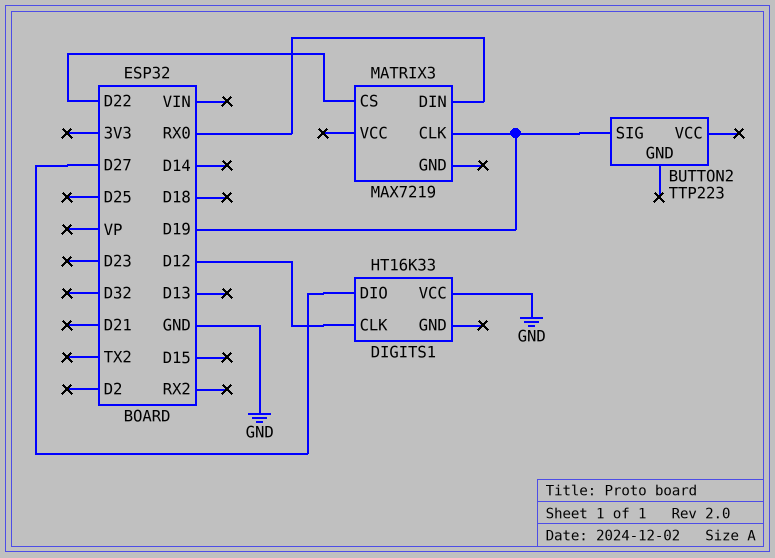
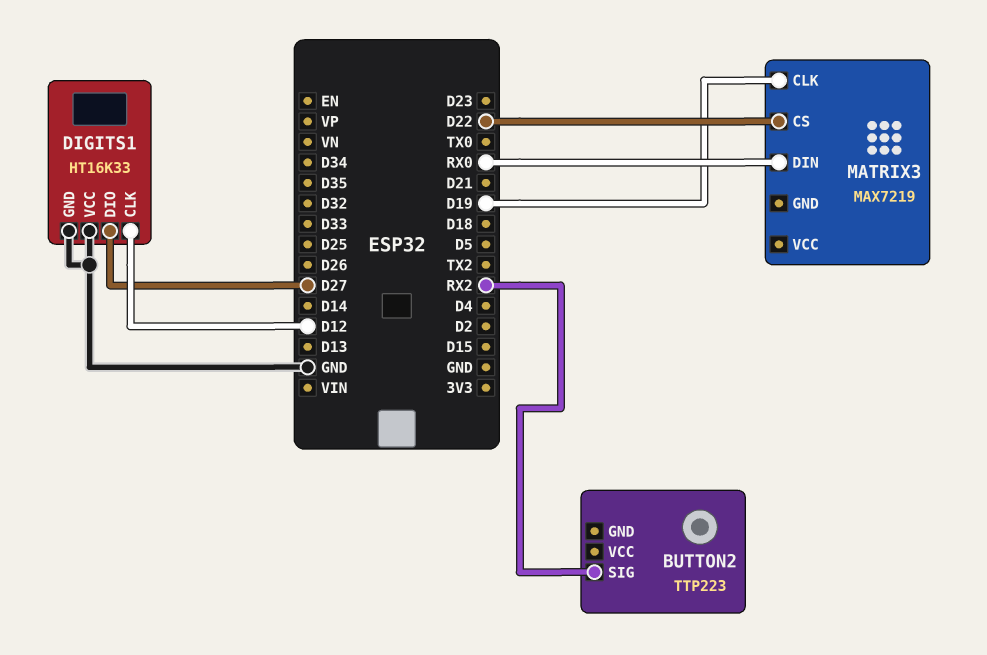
BUTTON2 pin SIG: D19 -> RX2
DIGITS1 pin GND: none -> GND

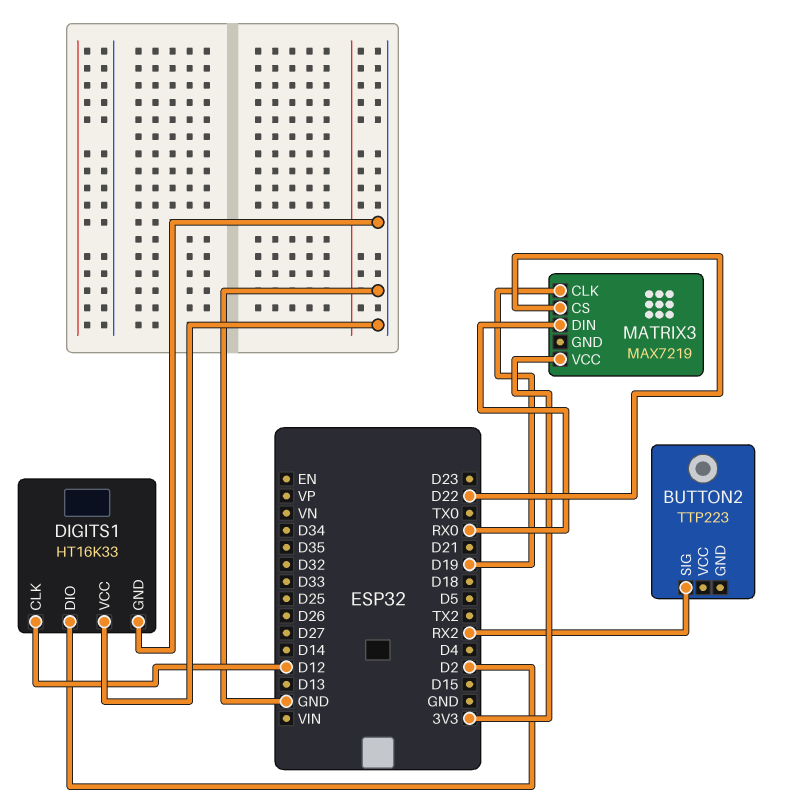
DIGITS1 pin DIO: D27 -> D2
MATRIX3 pin VCC: none -> 3V3

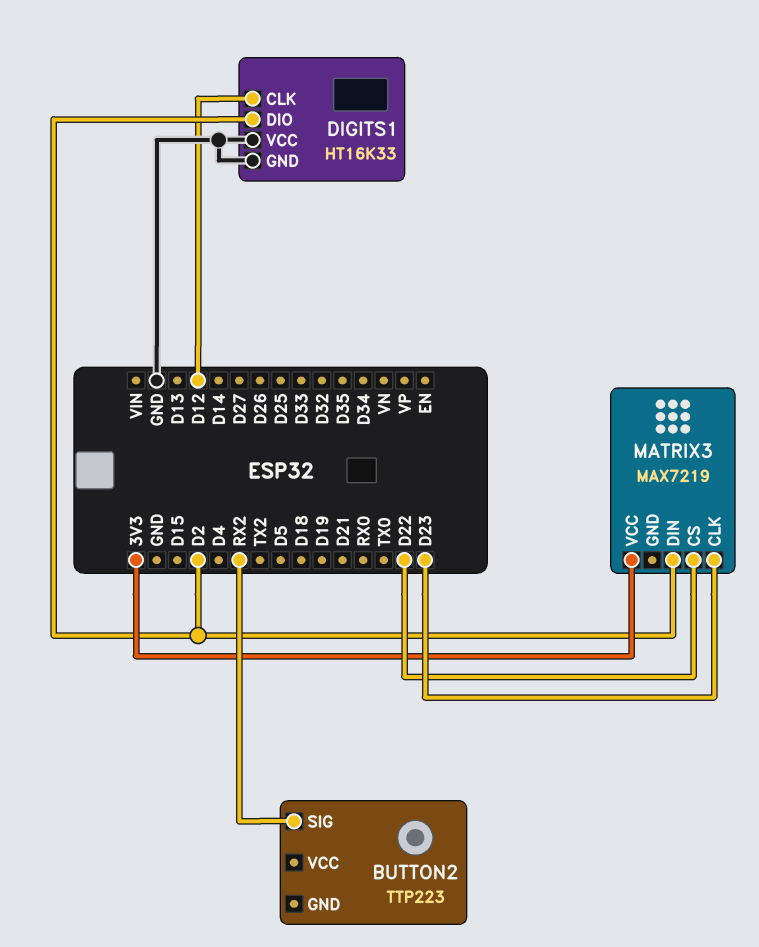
MATRIX3 pin CLK: D19 -> D23
MATRIX3 pin DIN: RX0 -> D2

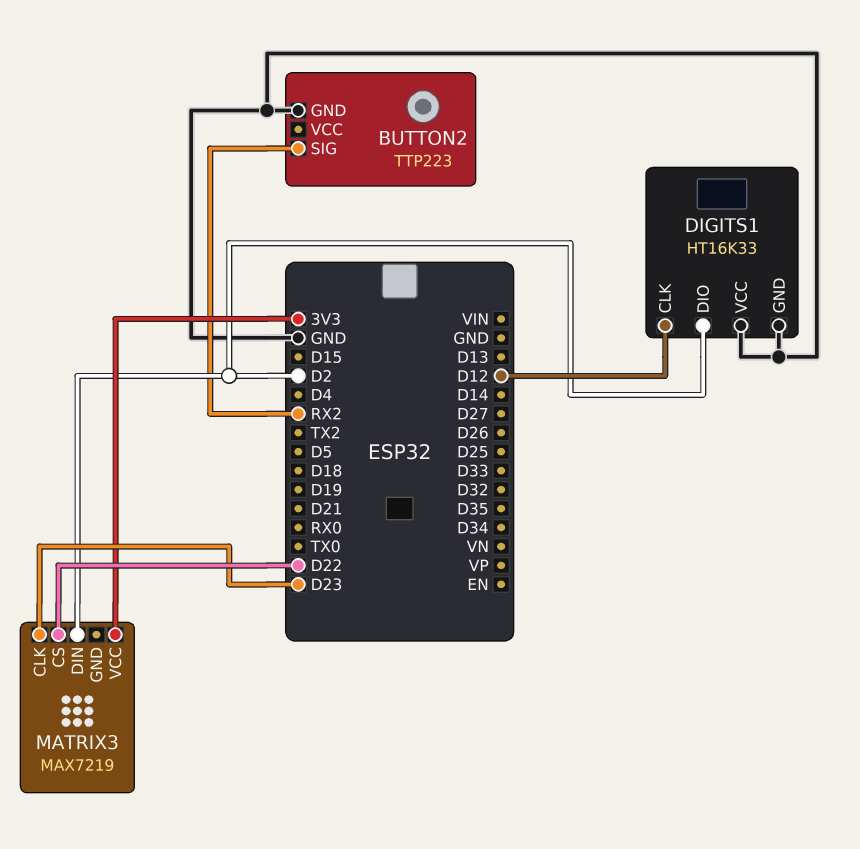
BUTTON2 pin GND: none -> GND

